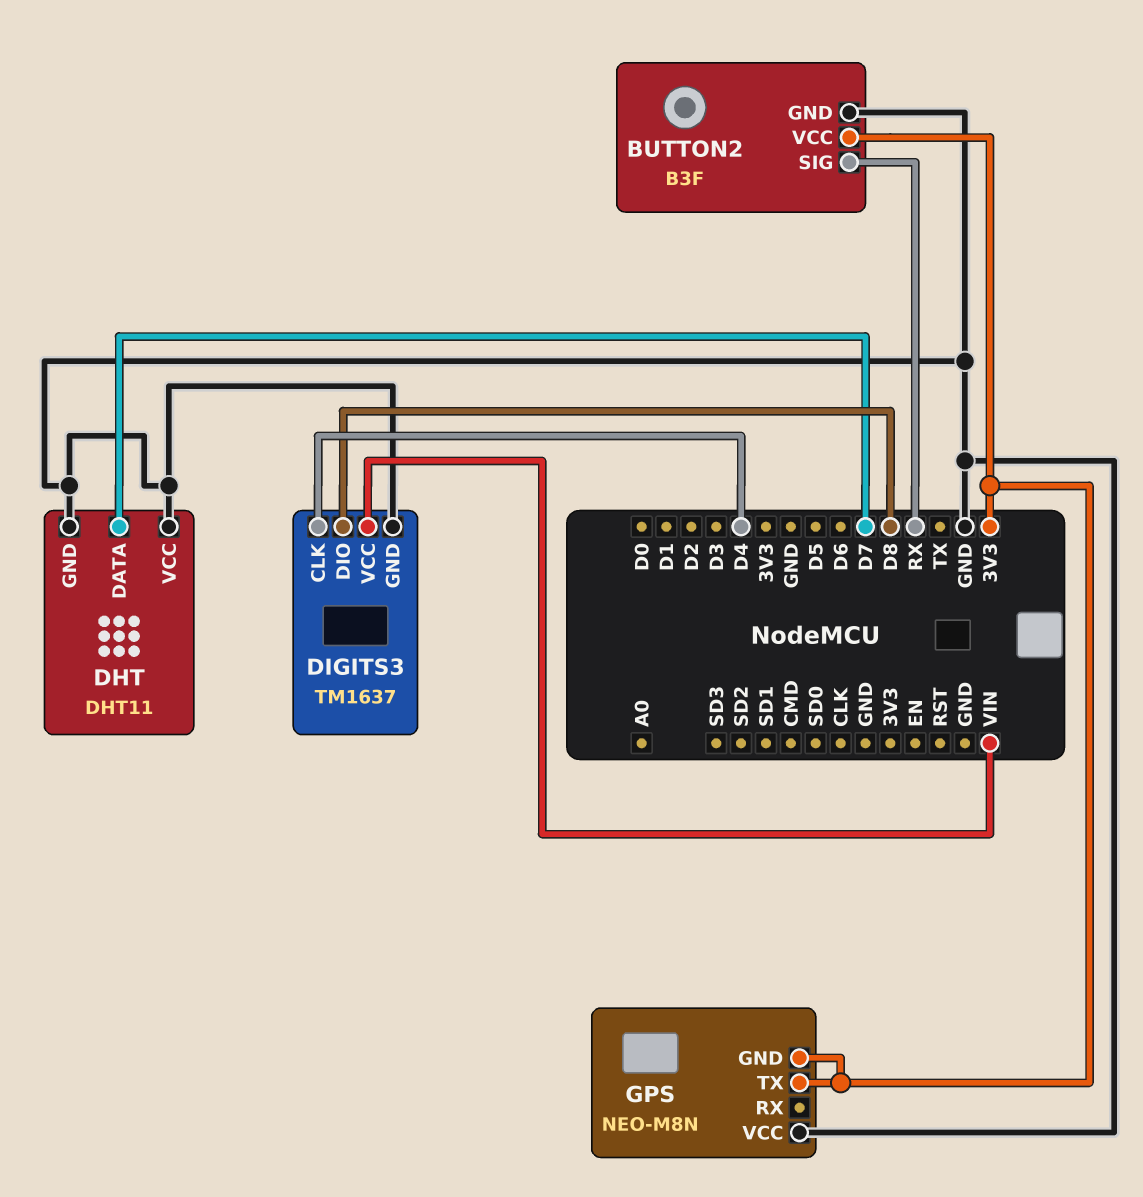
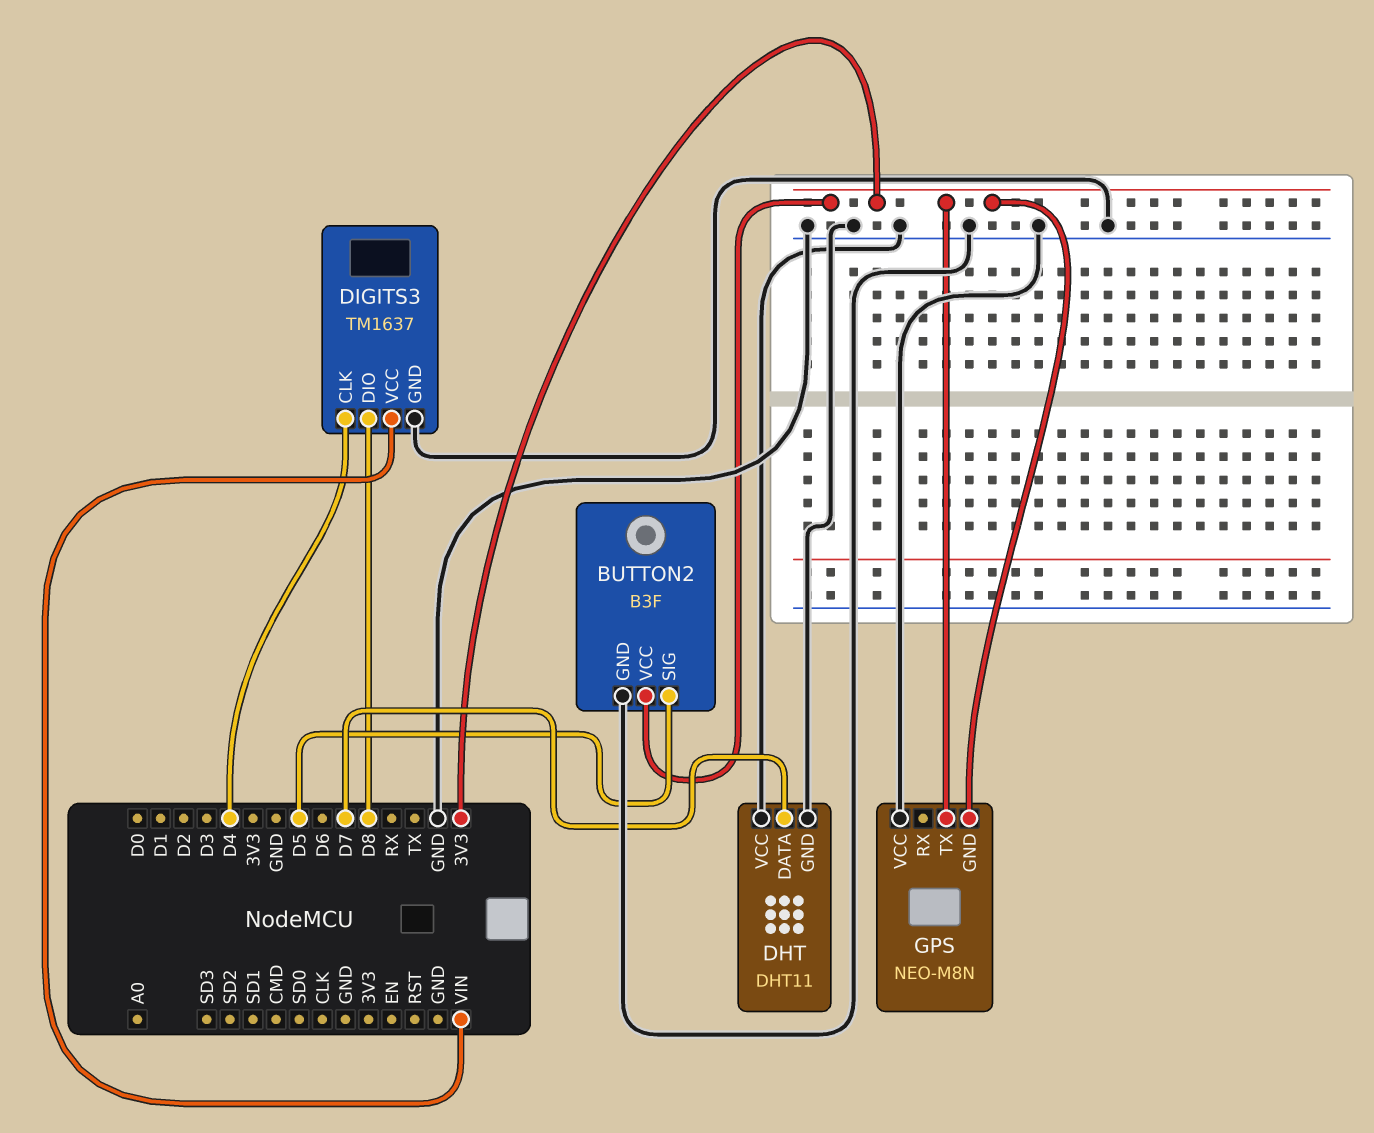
BUTTON2 pin SIG: RX -> D5

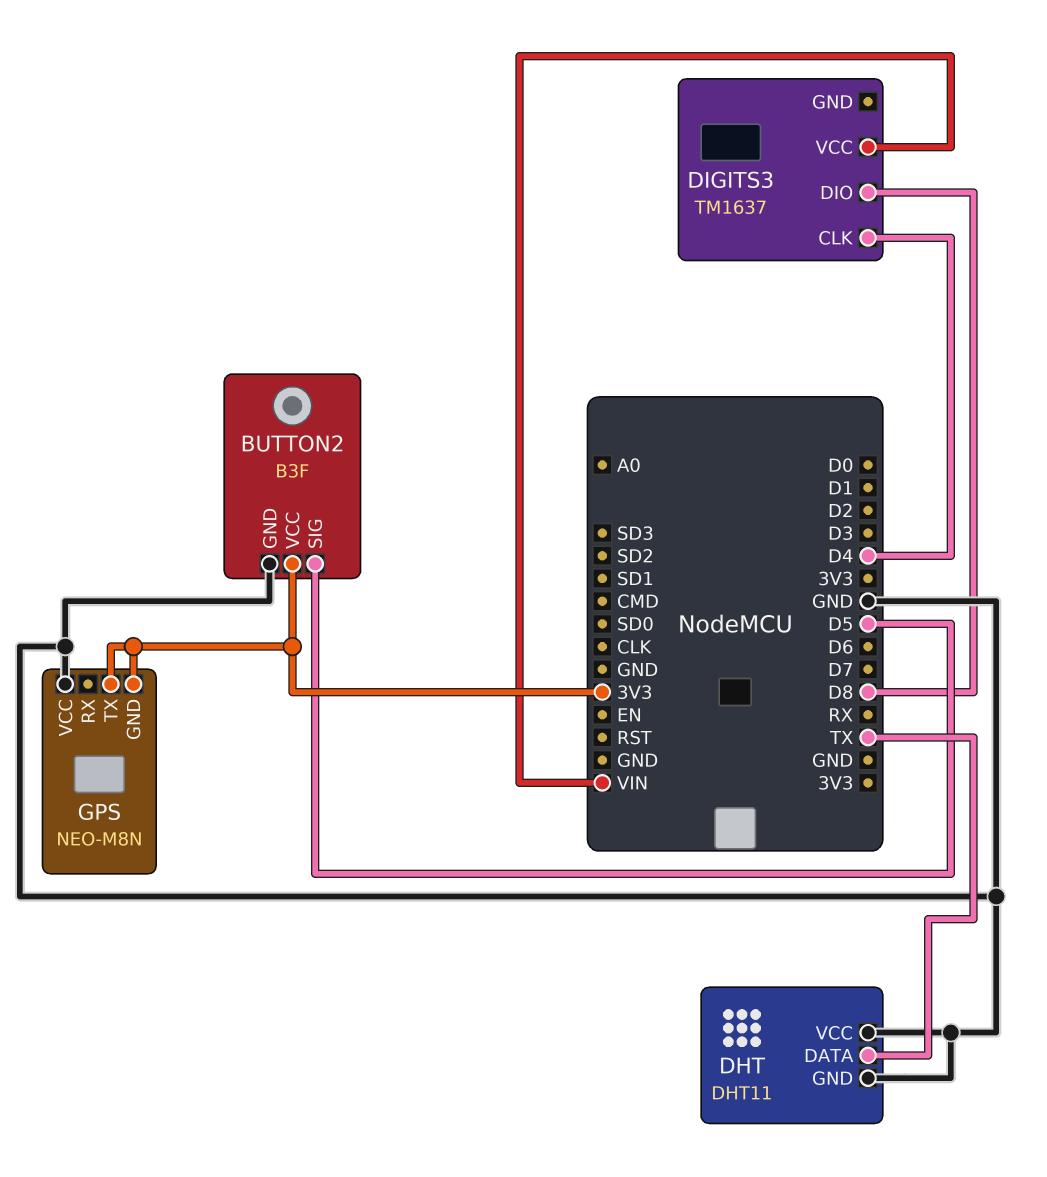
DHT pin DATA: D7 -> TX
DIGITS3 pin GND: GND -> none

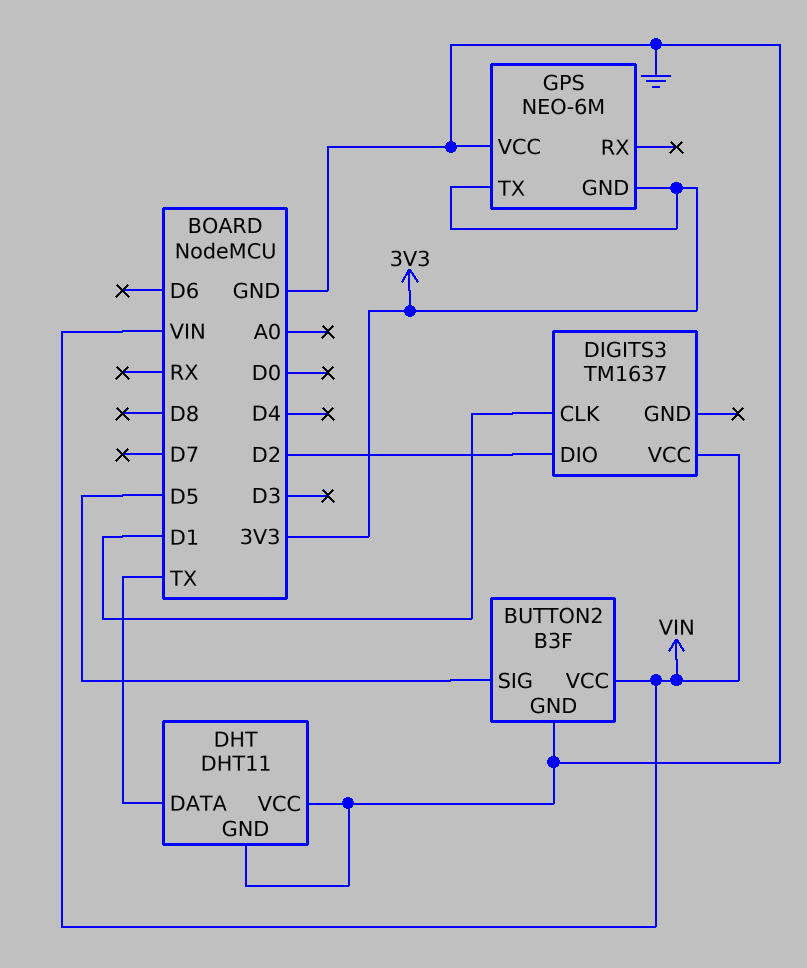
BUTTON2 pin VCC: 3V3 -> VIN
DIGITS3 pin CLK: D4 -> D1
DIGITS3 pin DIO: D8 -> D2
GPS: NEO-M8N -> NEO-6M

